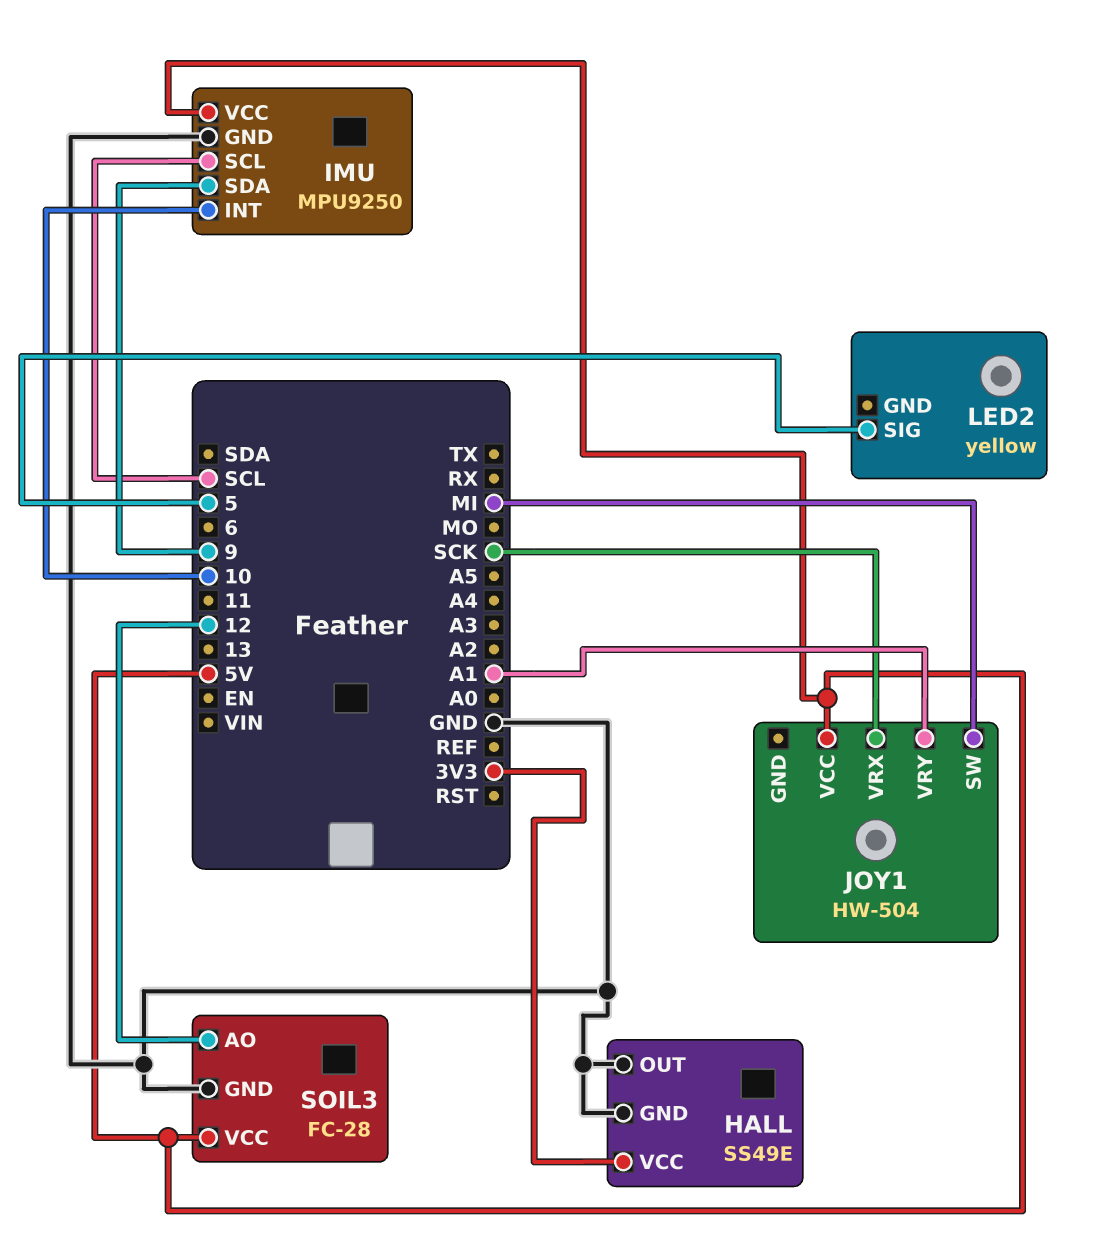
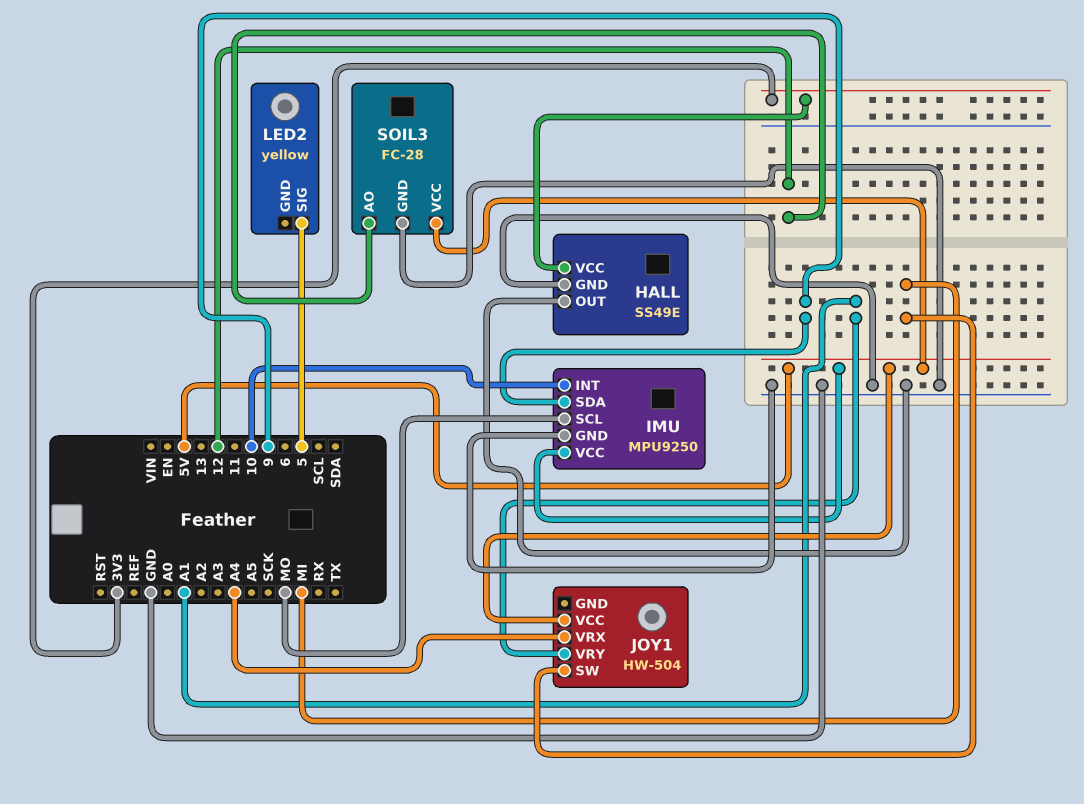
IMU pin SCL: SCL -> MO
JOY1 pin VRX: SCK -> A4

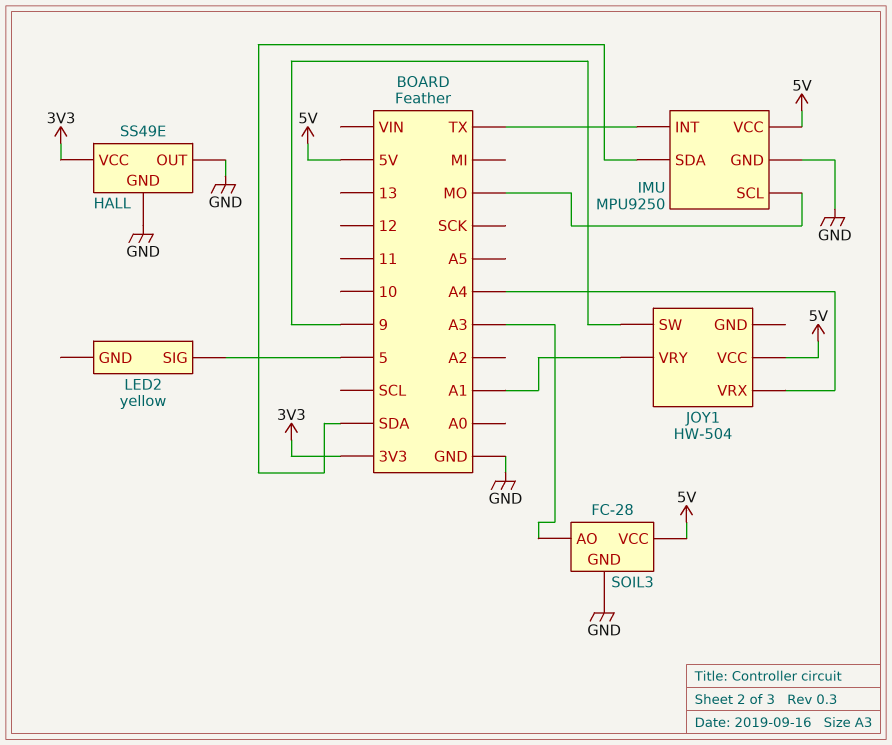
IMU pin INT: 10 -> TX
IMU pin SDA: 9 -> SDA
JOY1 pin SW: MI -> 9
SOIL3 pin AO: 12 -> A3

